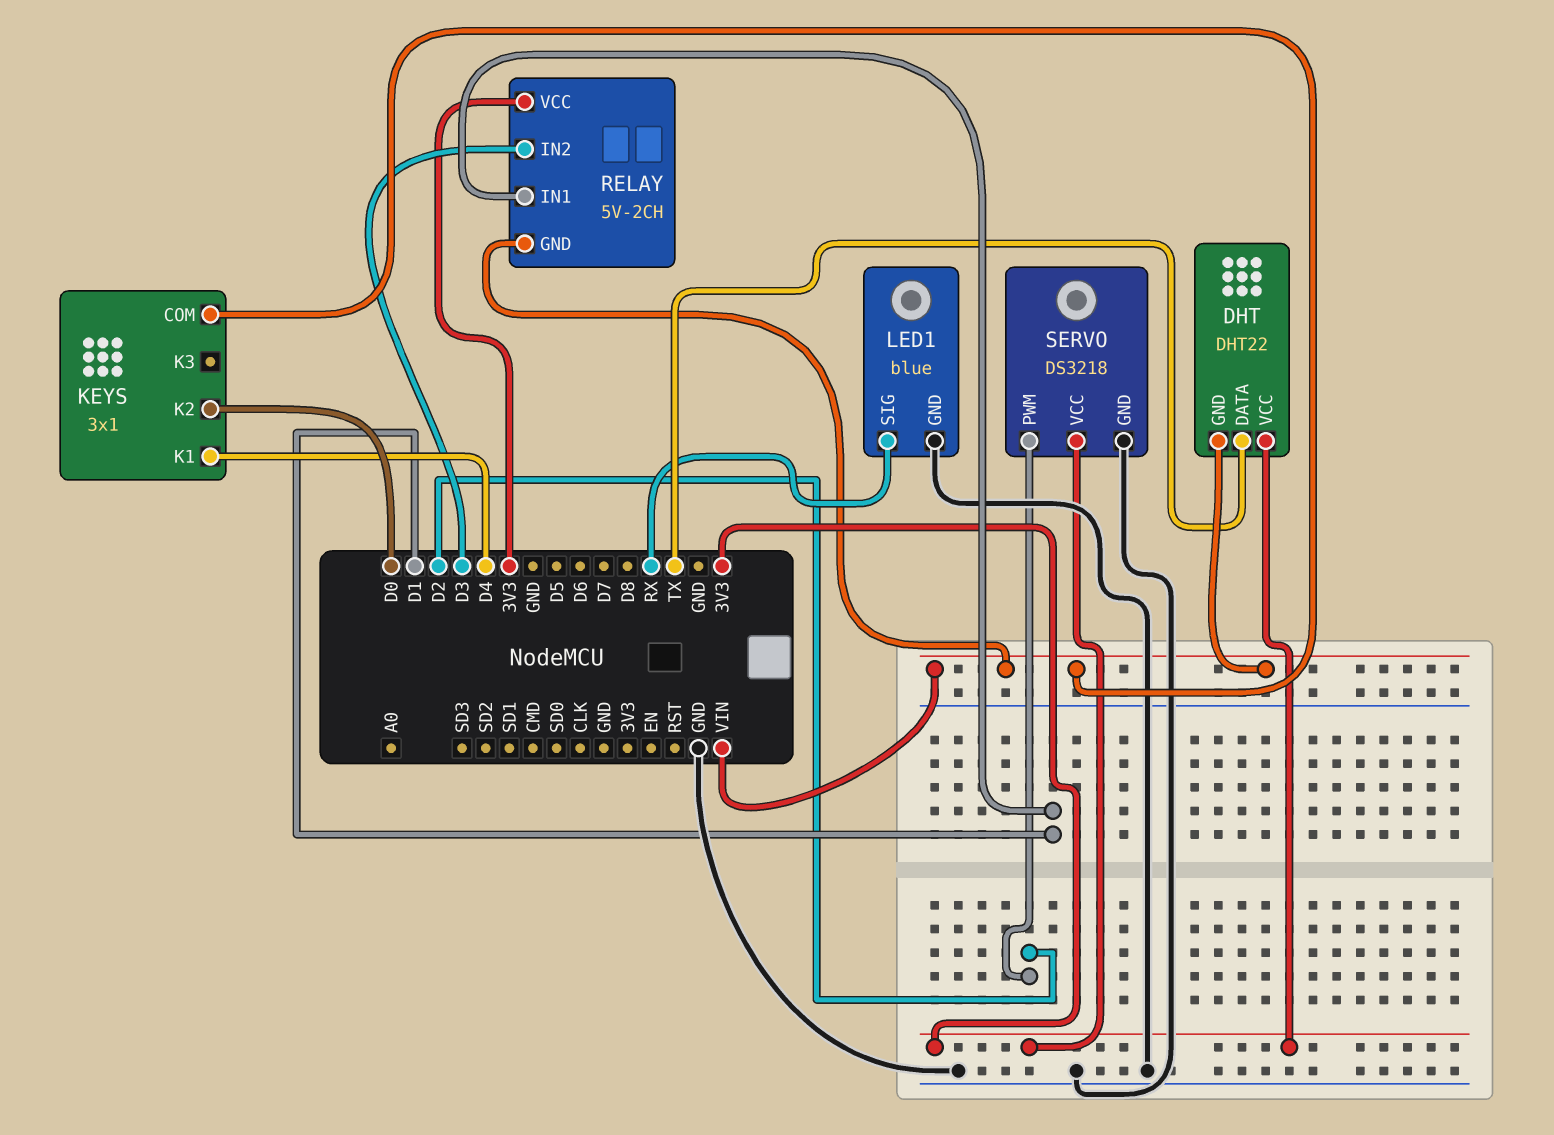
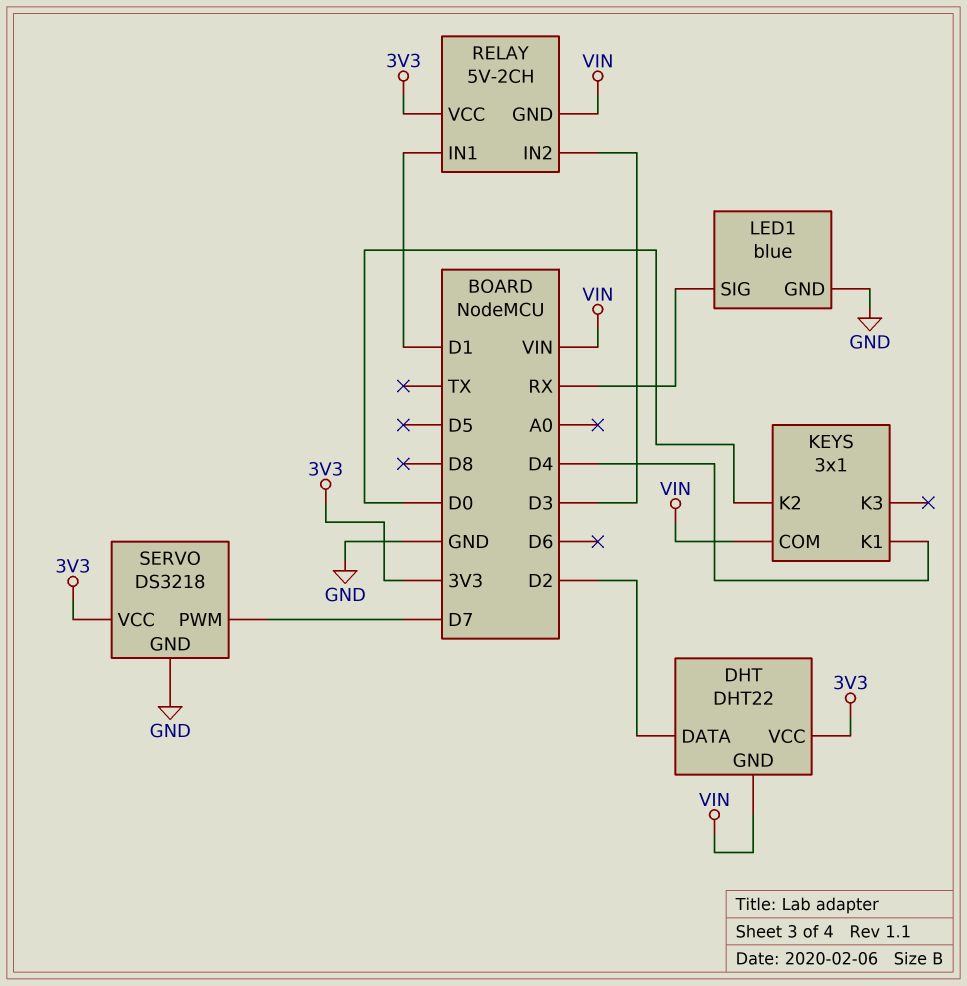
DHT pin DATA: TX -> D2
SERVO pin PWM: D2 -> D7

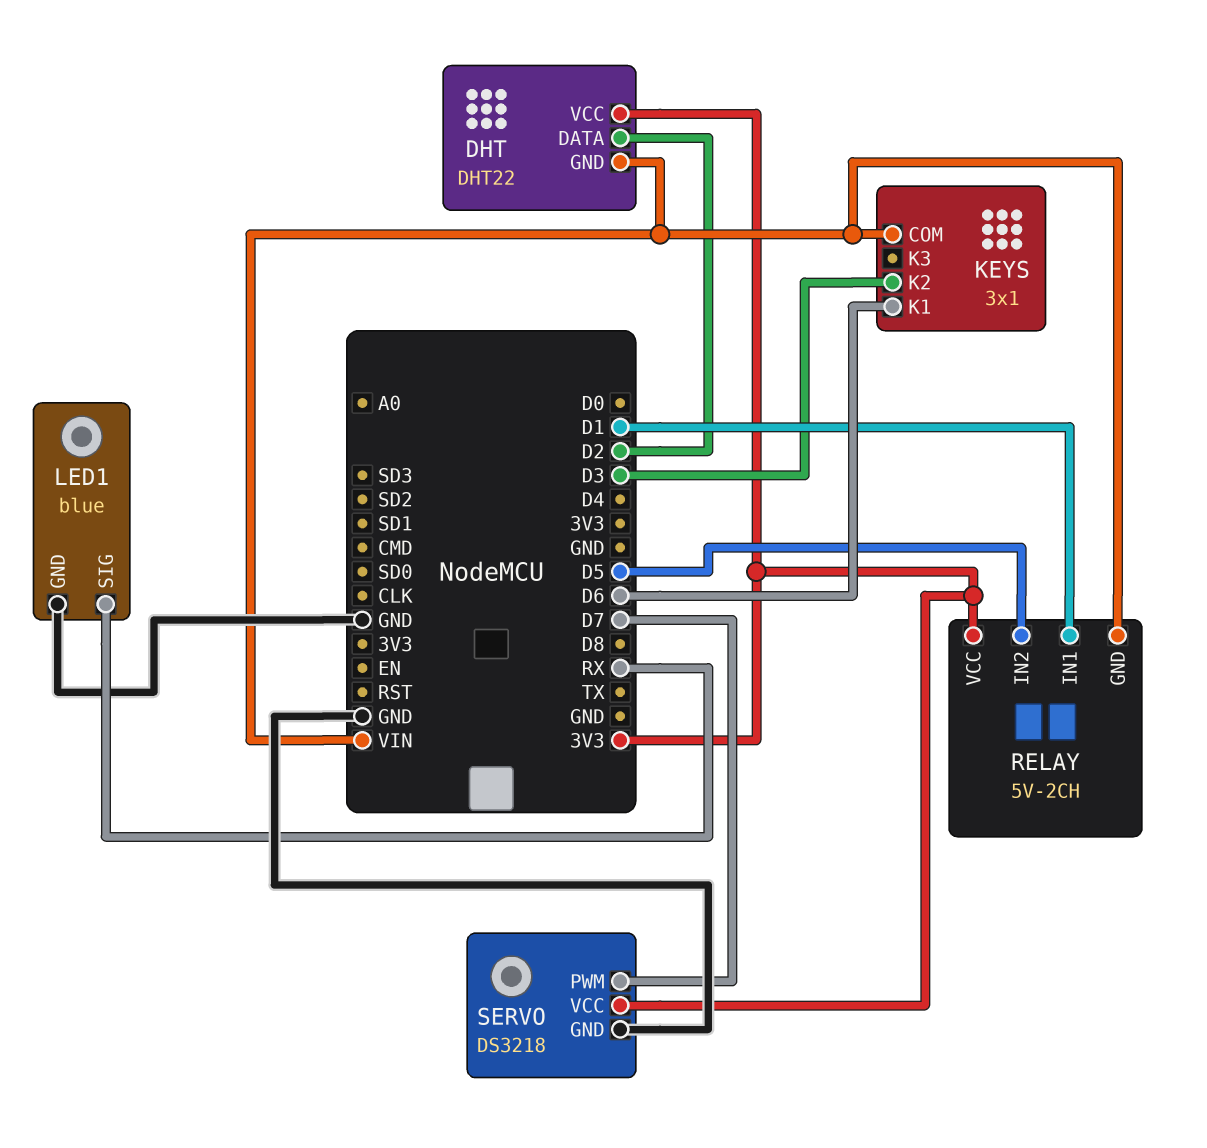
KEYS pin K1: D4 -> D6
KEYS pin K2: D0 -> D3
RELAY pin IN2: D3 -> D5

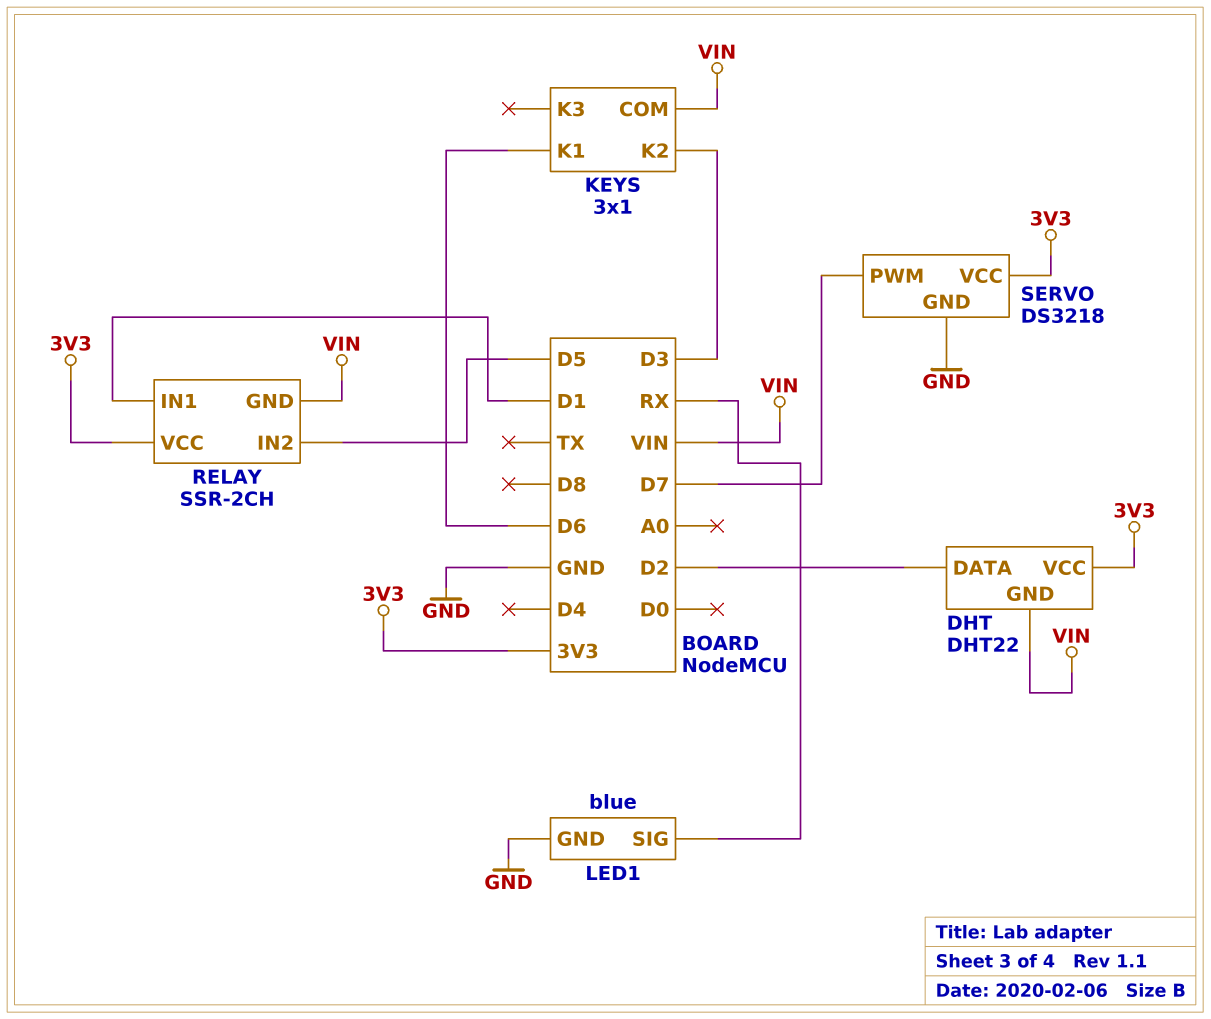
RELAY: 5V-2CH -> SSR-2CH

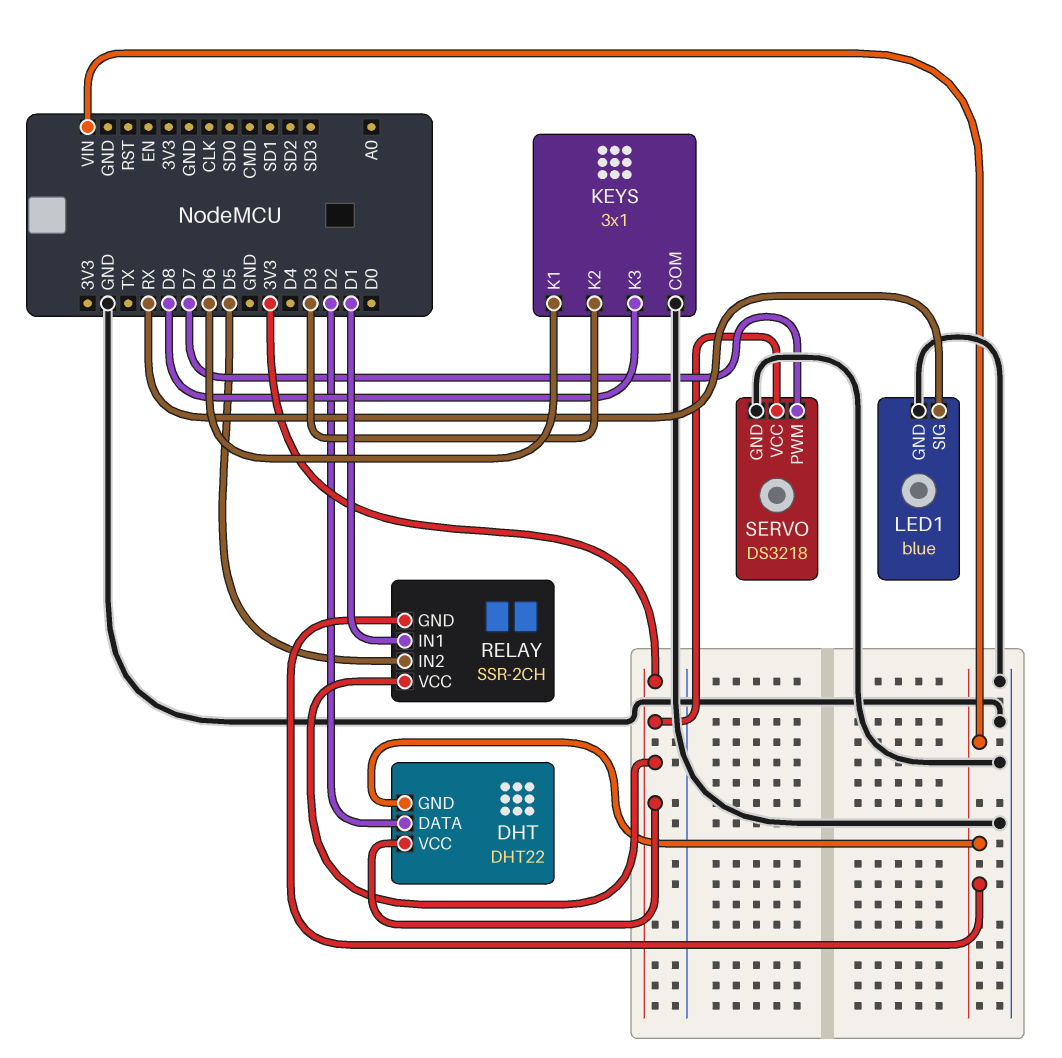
KEYS pin COM: VIN -> GND
KEYS pin K3: none -> D8

